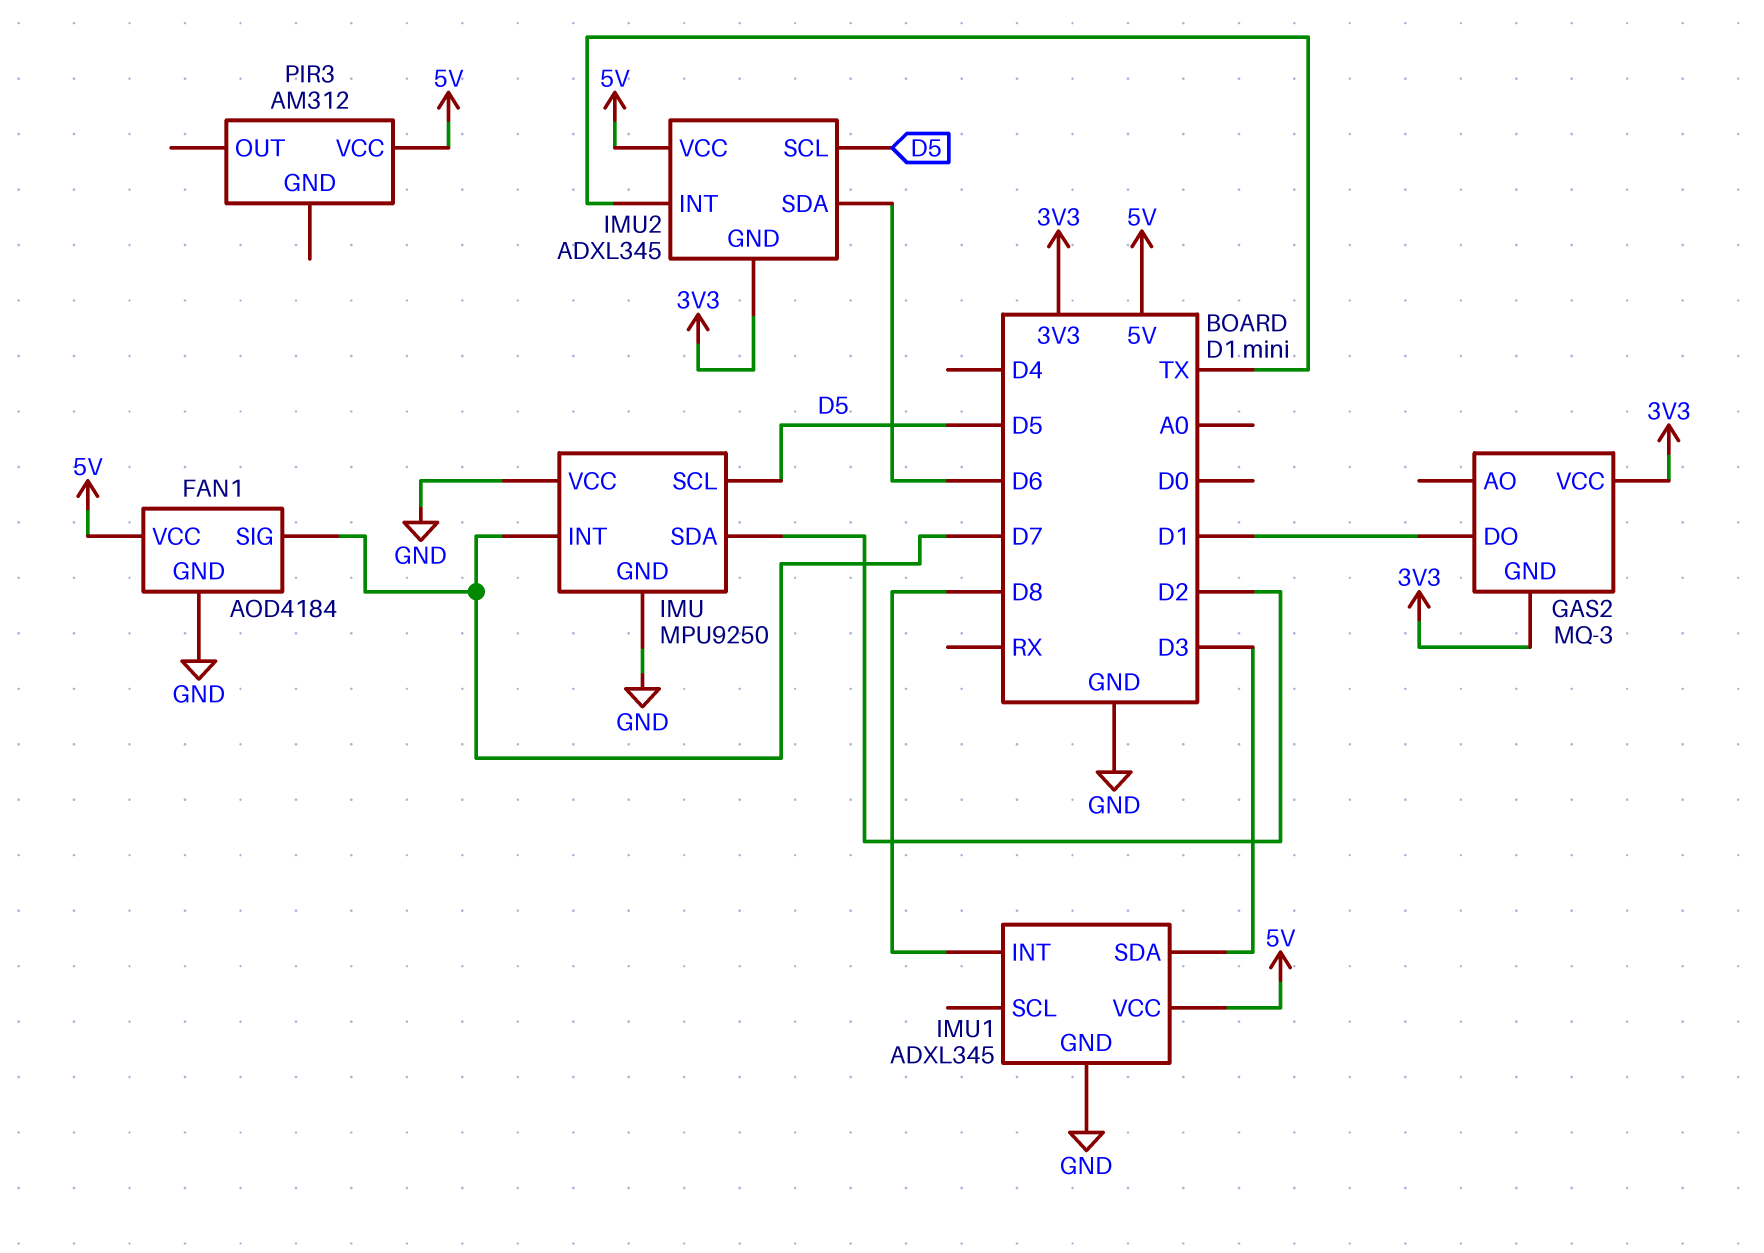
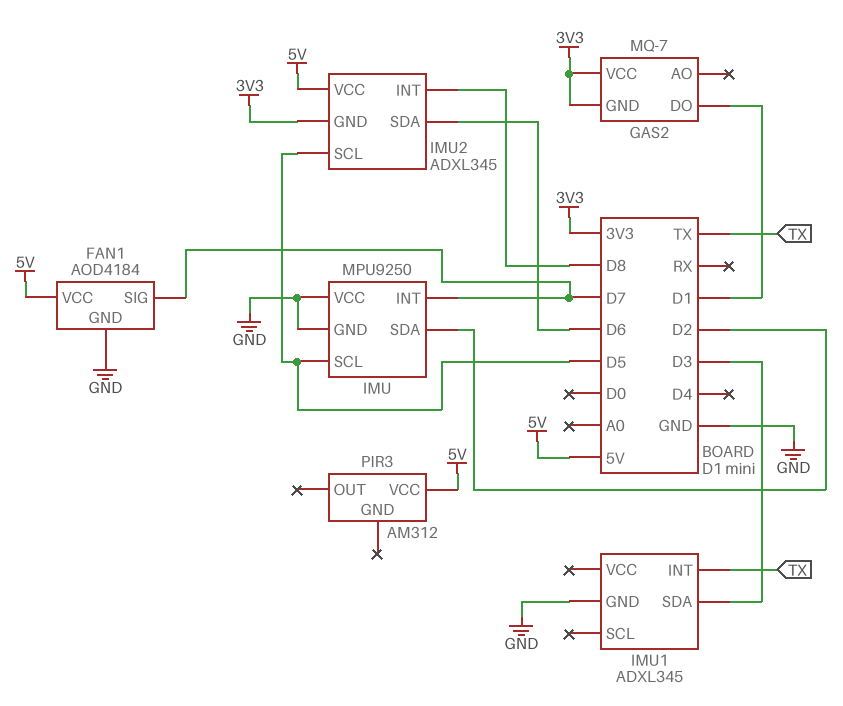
GAS2: MQ-3 -> MQ-7
IMU1 pin INT: D8 -> TX
IMU1 pin VCC: 5V -> none
IMU2 pin INT: TX -> D8

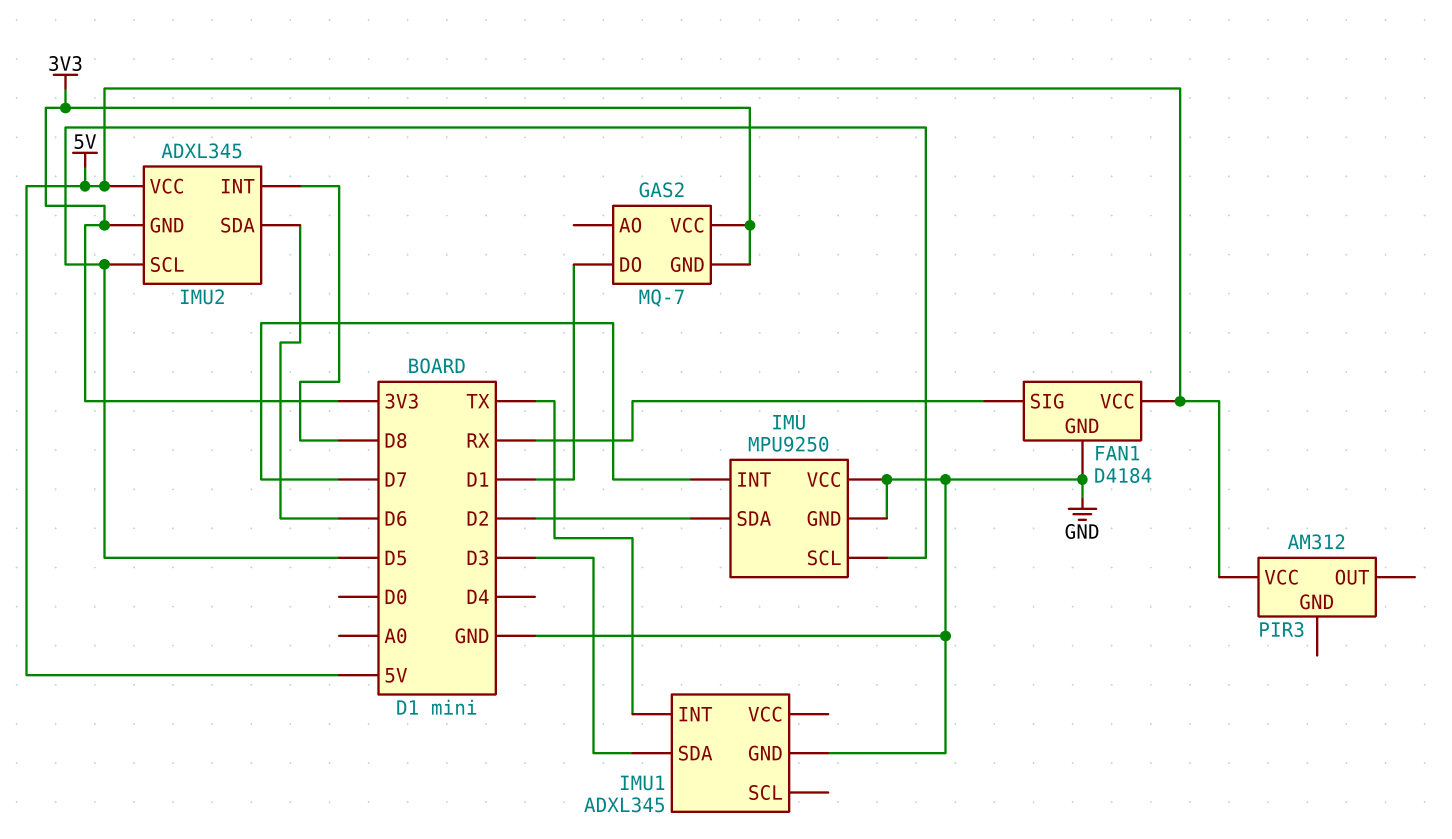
FAN1: AOD4184 -> D4184
FAN1 pin SIG: D7 -> RX

